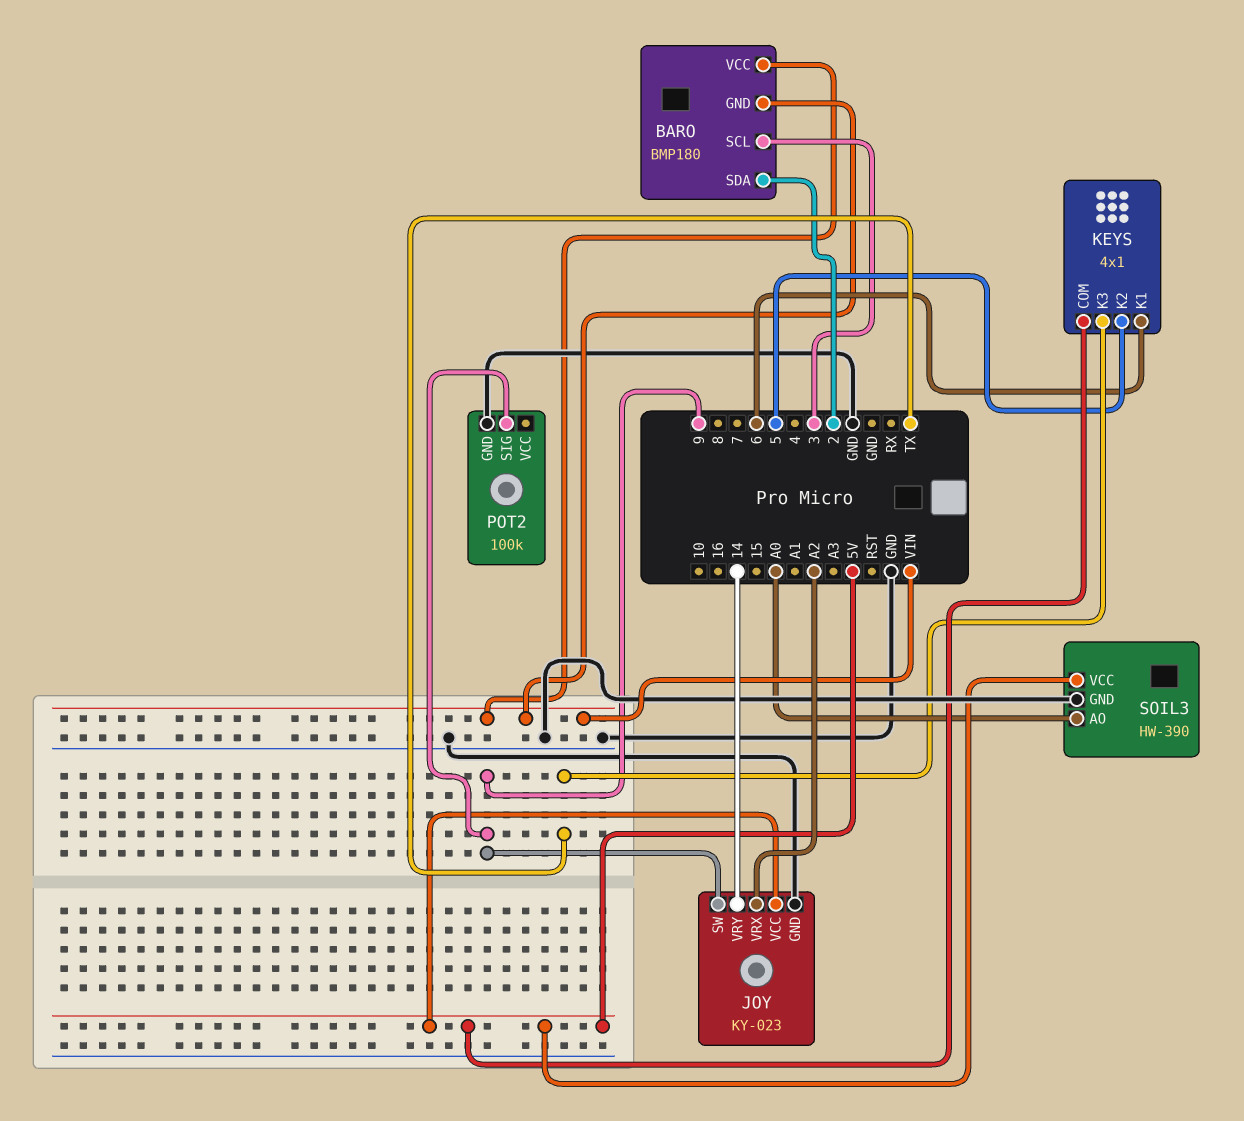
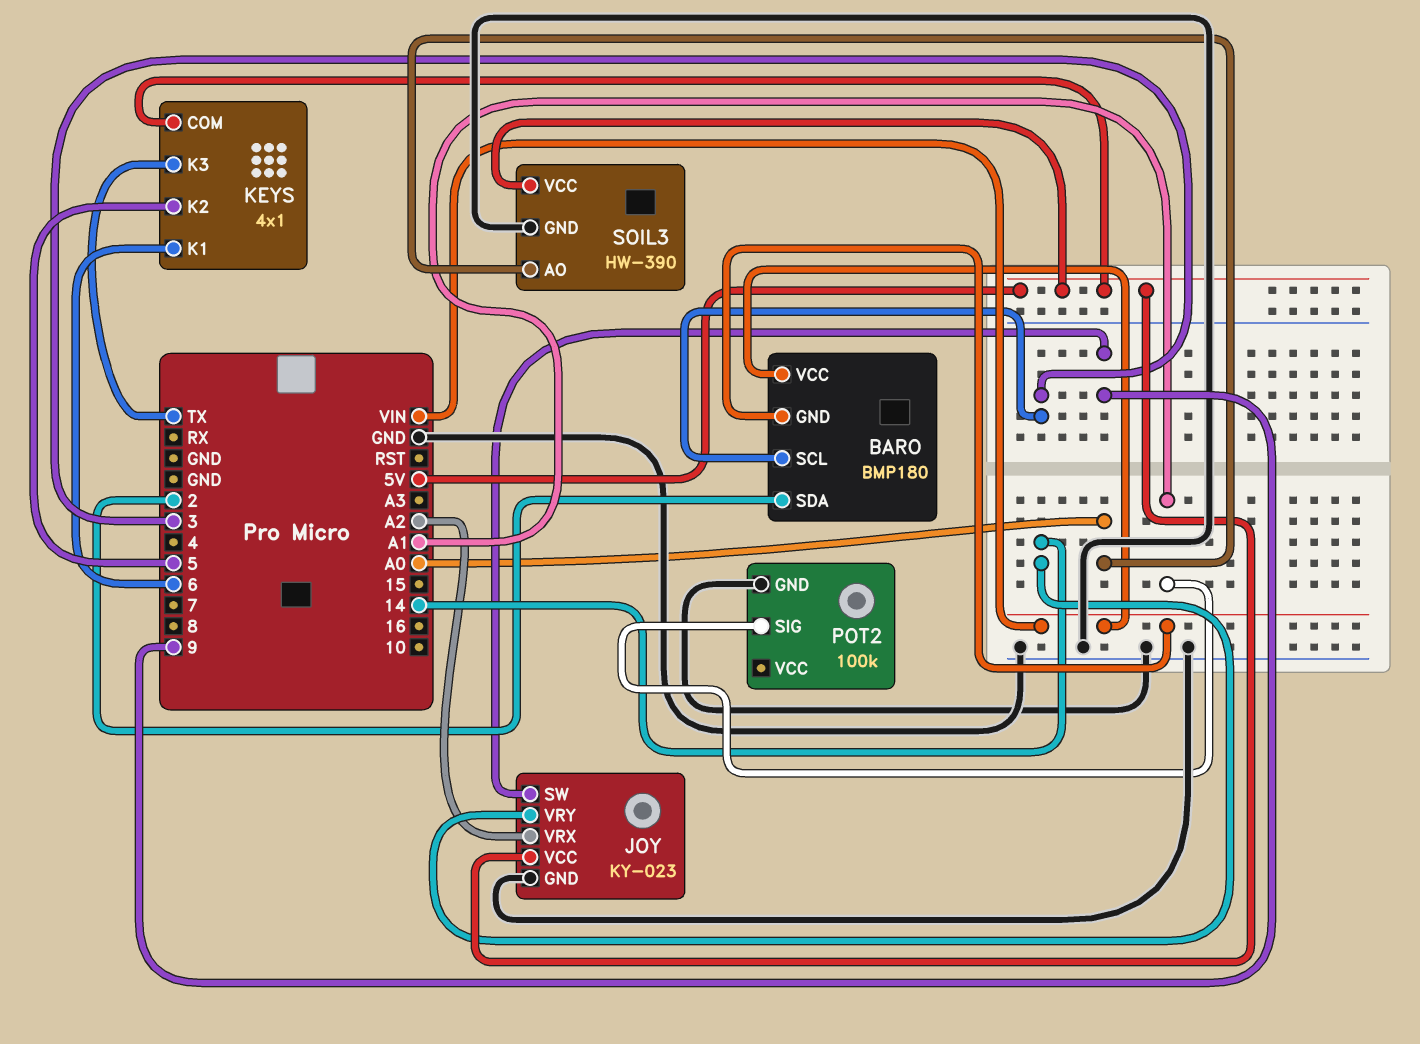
POT2 pin SIG: 9 -> A1

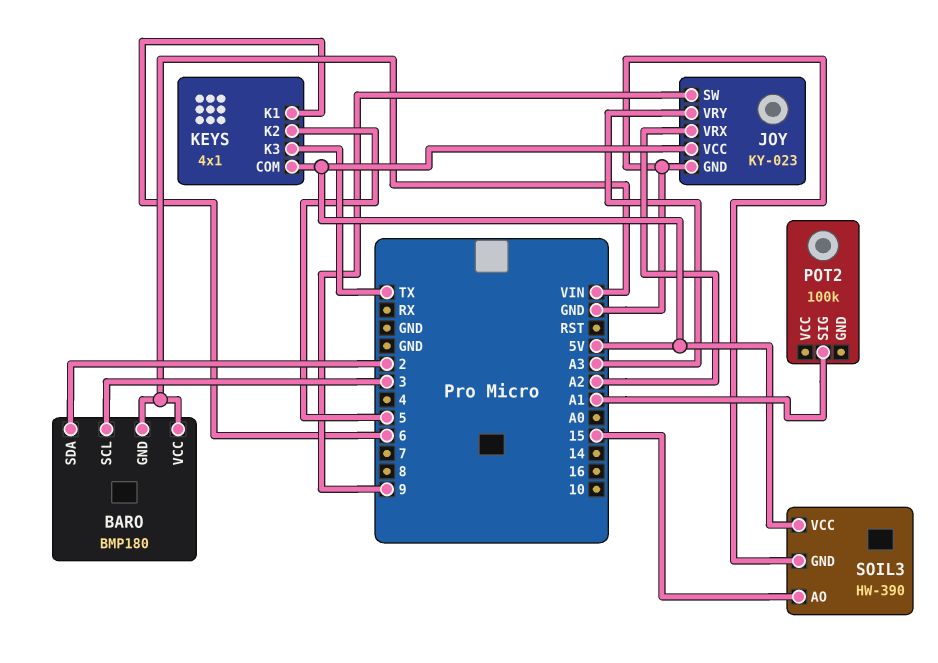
JOY pin VRY: 14 -> A3
POT2 pin GND: GND -> none
SOIL3 pin AO: A0 -> 15

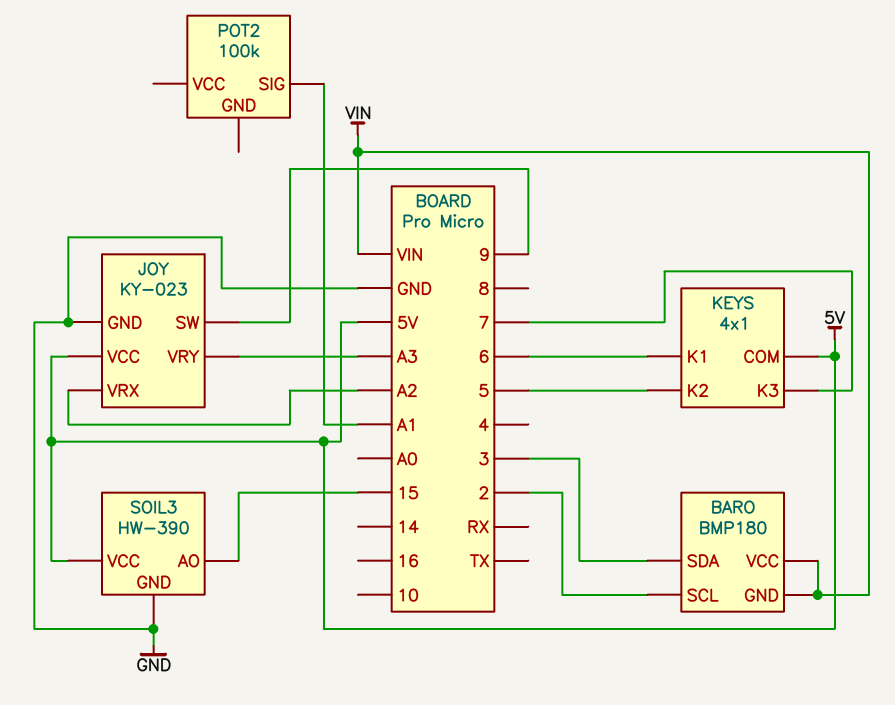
BARO pin SCL: 3 -> 2
BARO pin SDA: 2 -> 3
KEYS pin K3: TX -> 7

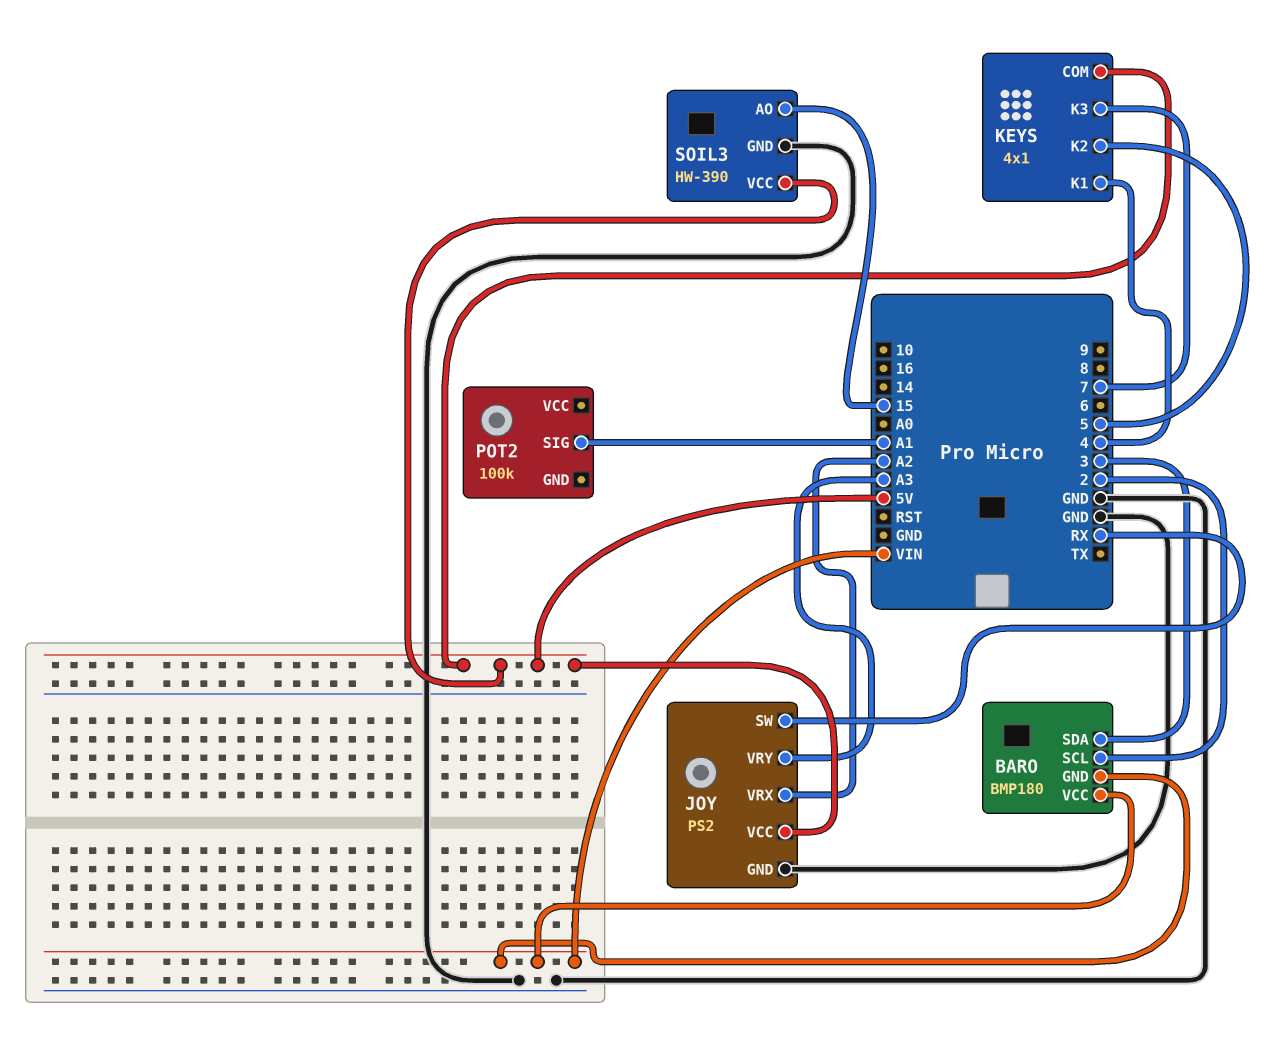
JOY: KY-023 -> PS2
JOY pin SW: 9 -> RX
KEYS pin K1: 6 -> 4

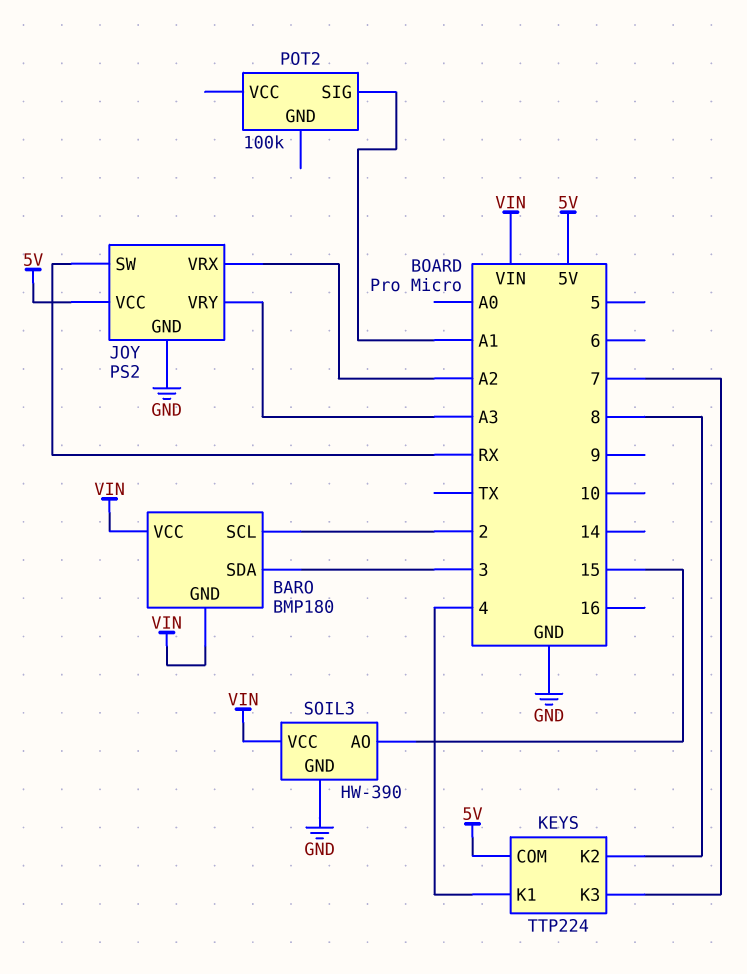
KEYS: 4x1 -> TTP224
KEYS pin K2: 5 -> 8
SOIL3 pin VCC: 5V -> VIN

